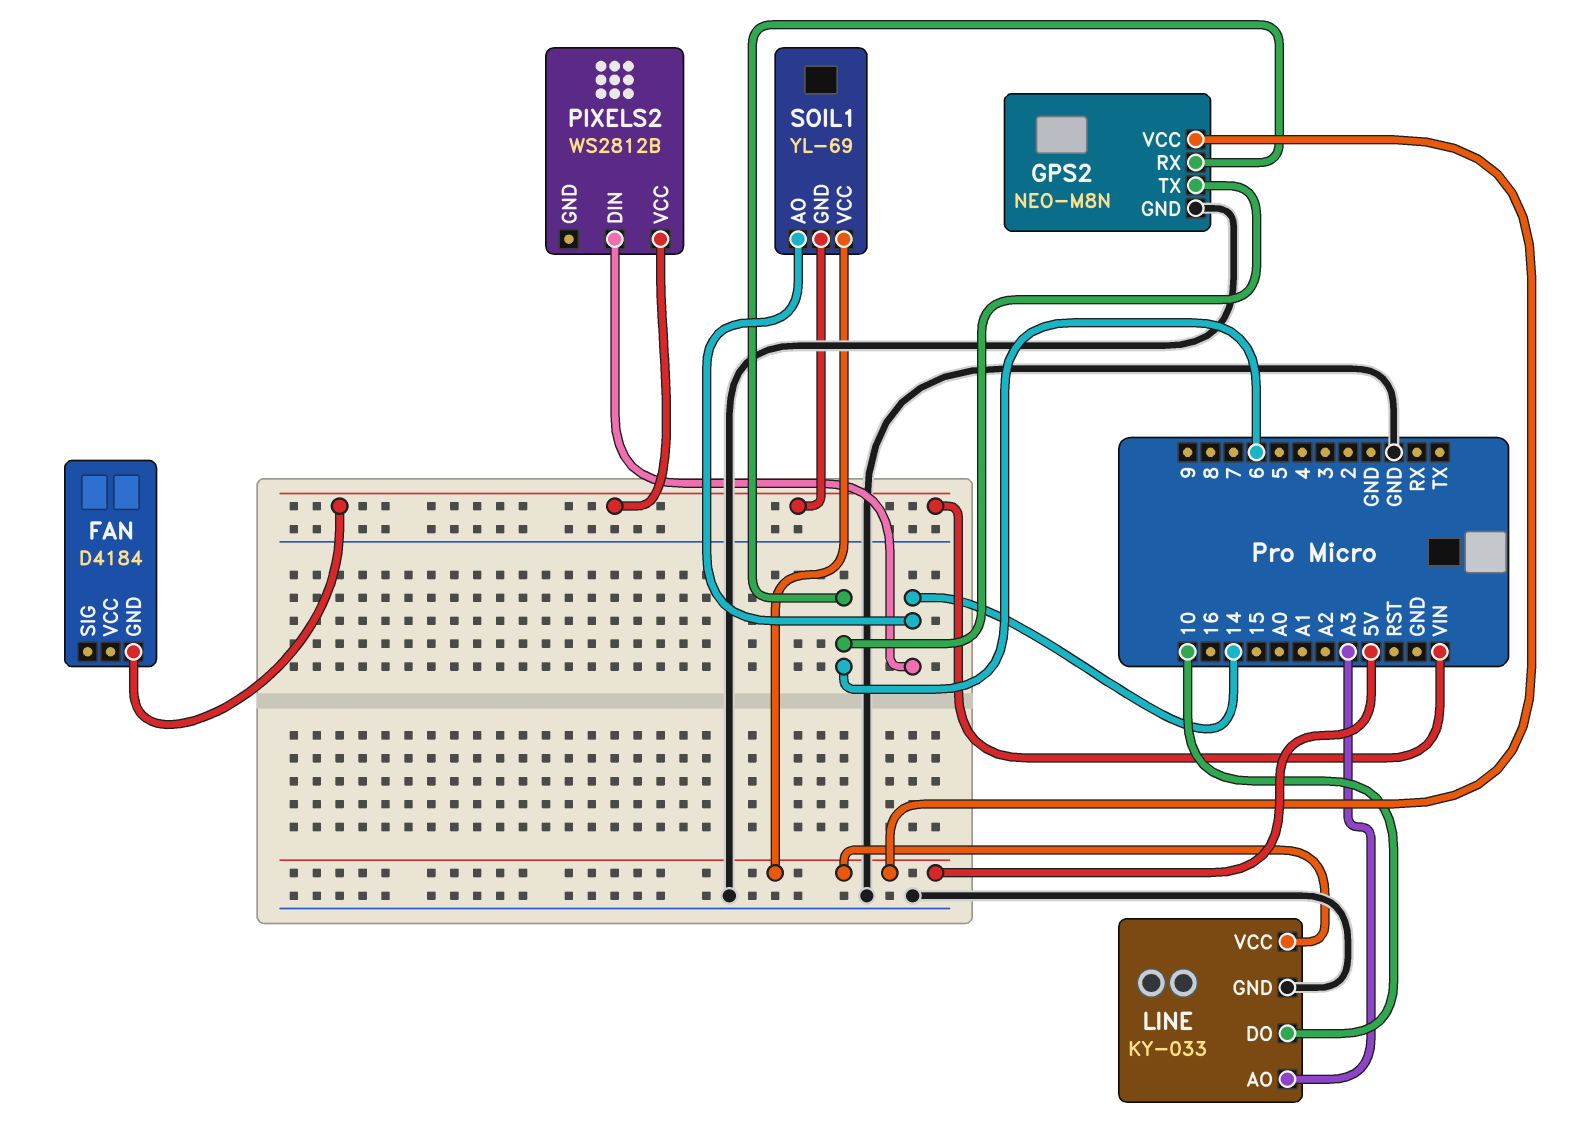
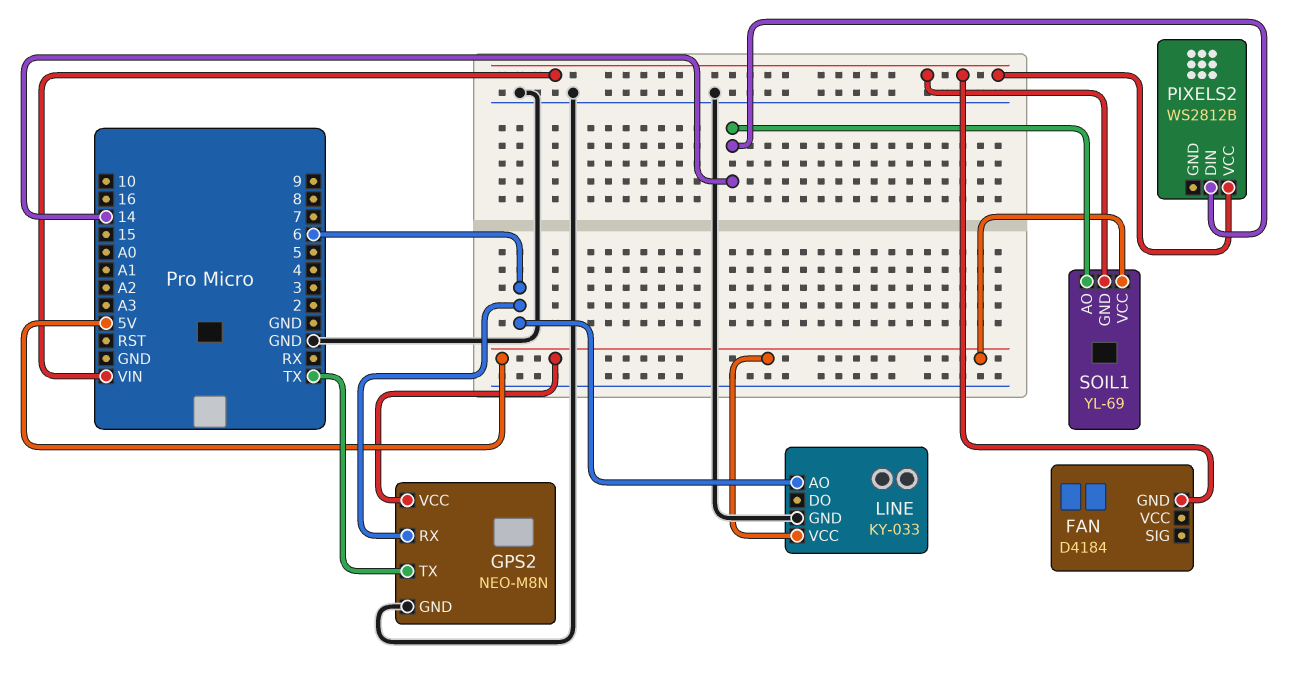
GPS2 pin TX: 6 -> TX
LINE pin AO: A3 -> 6
LINE pin DO: 10 -> none

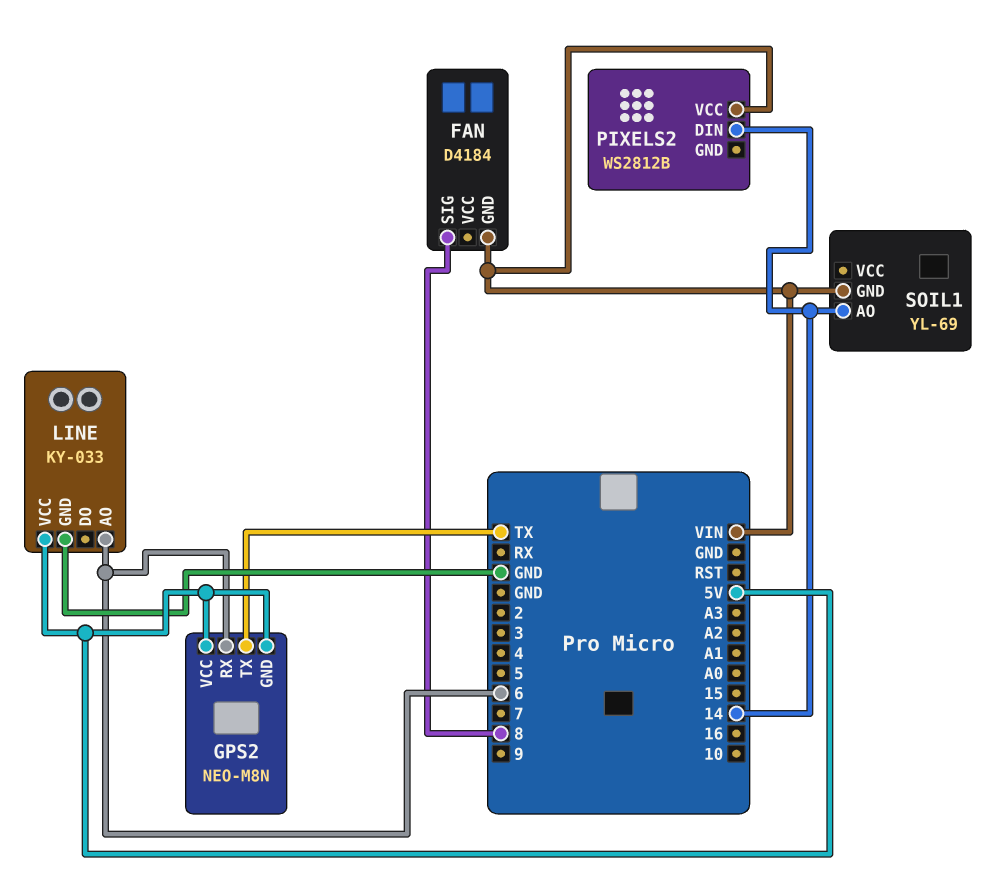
FAN pin SIG: none -> 8
GPS2 pin GND: GND -> 5V
SOIL1 pin VCC: 5V -> none

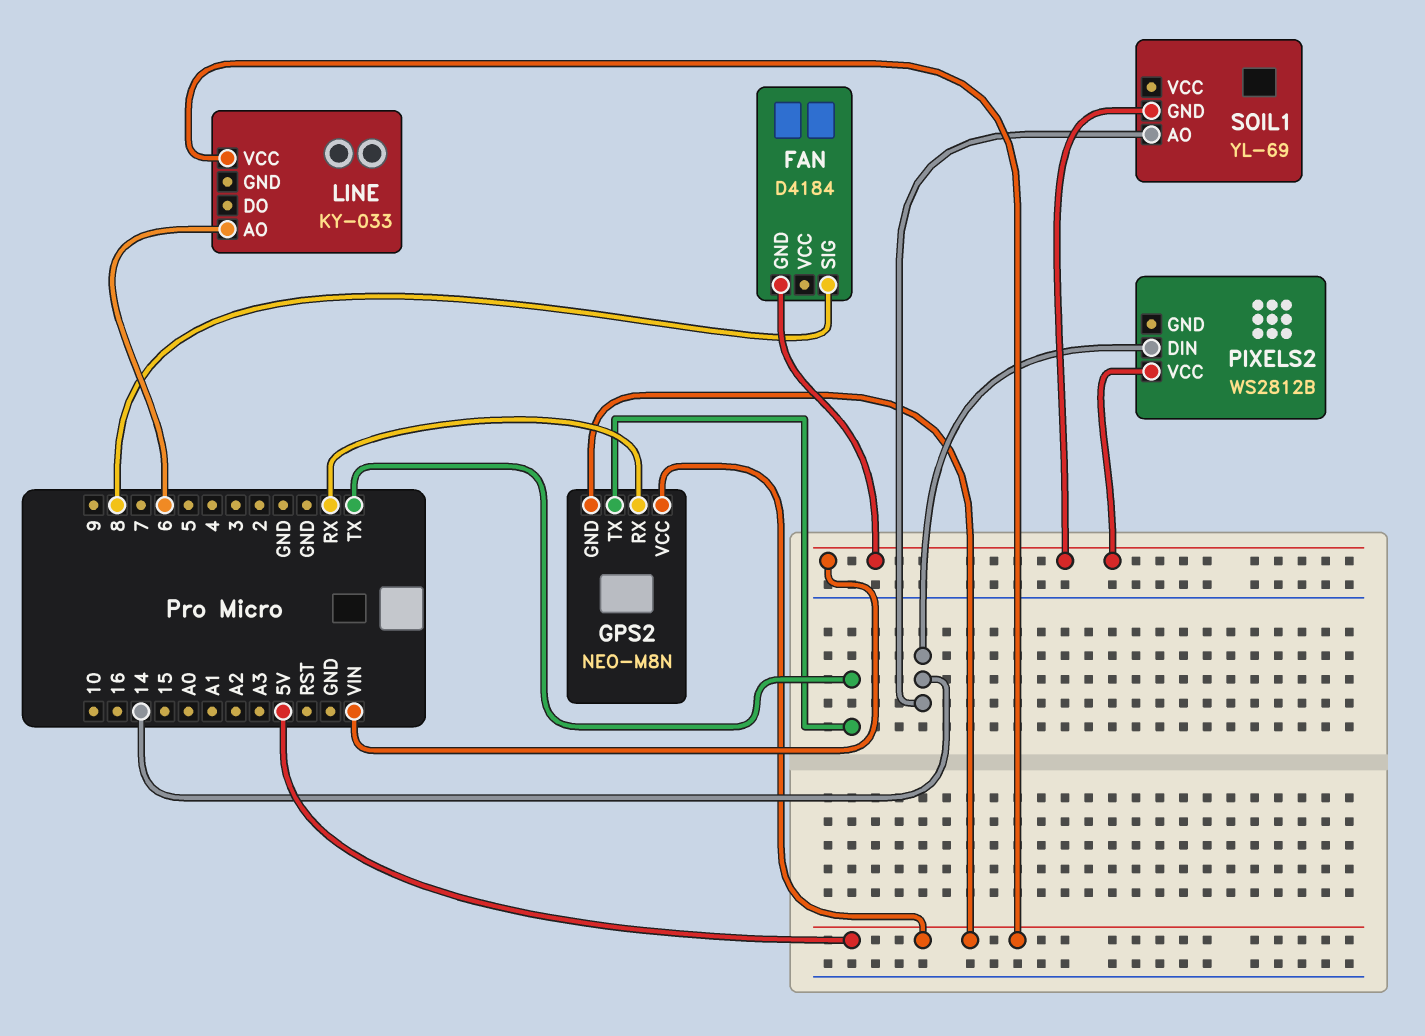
GPS2 pin RX: 6 -> RX
LINE pin GND: GND -> none

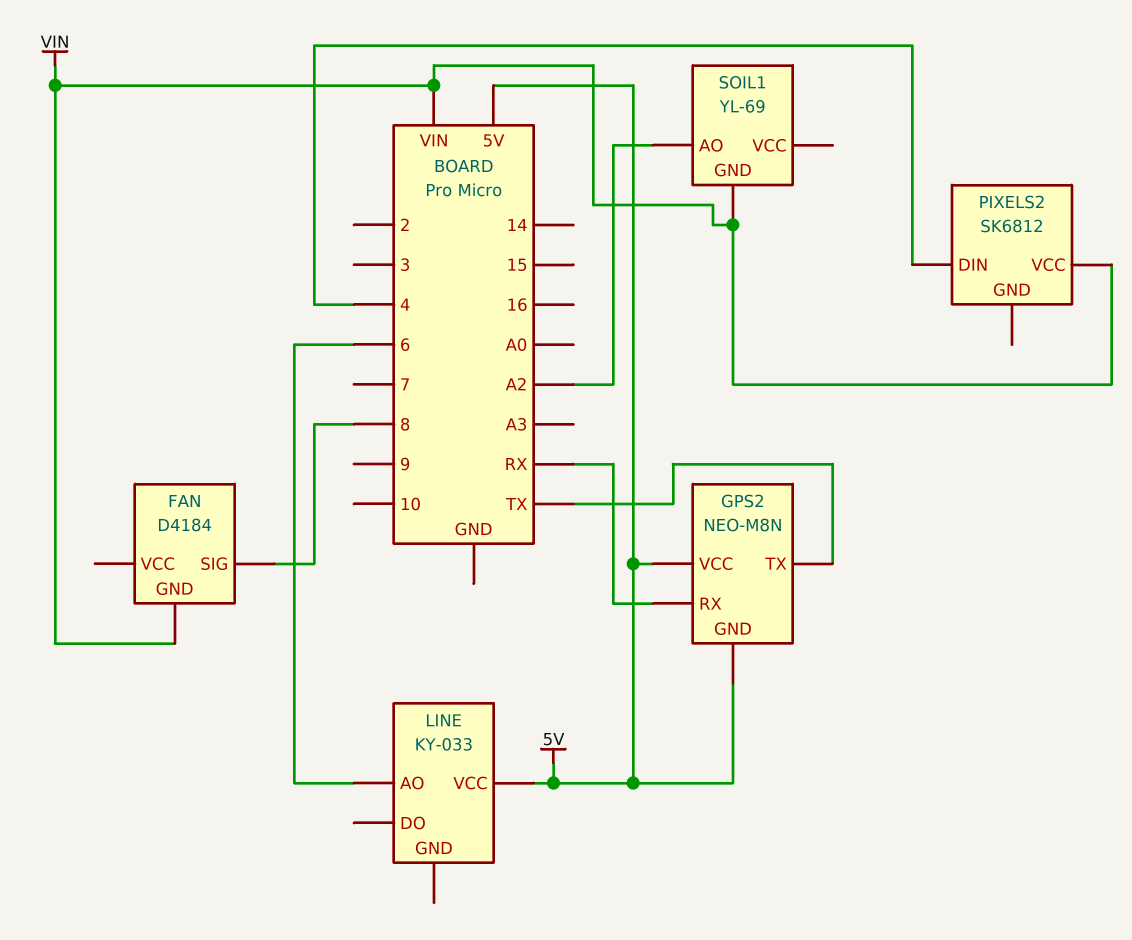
PIXELS2: WS2812B -> SK6812
PIXELS2 pin DIN: 14 -> 4
SOIL1 pin AO: 14 -> A2

